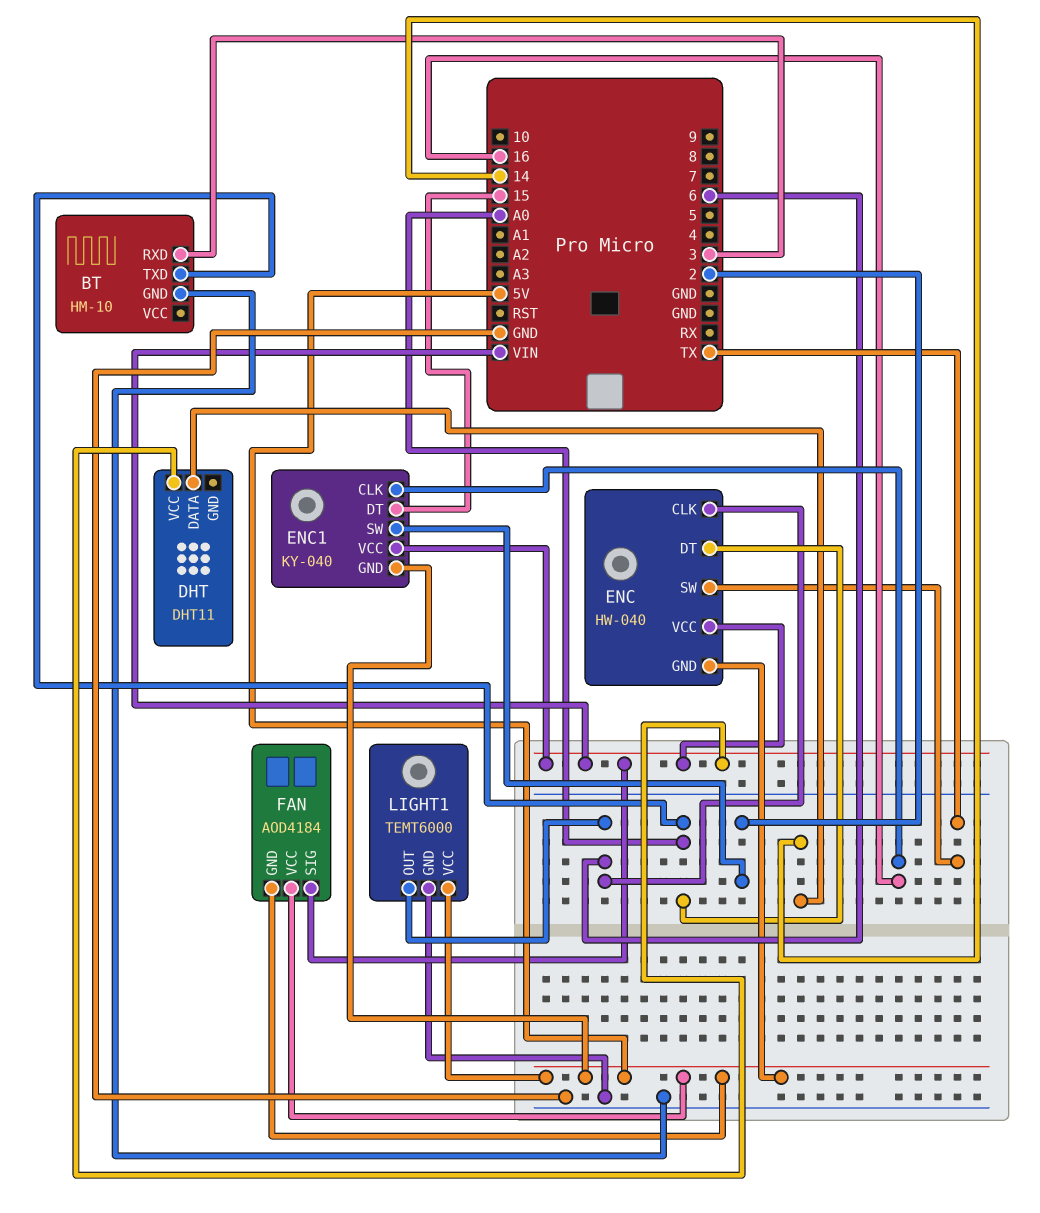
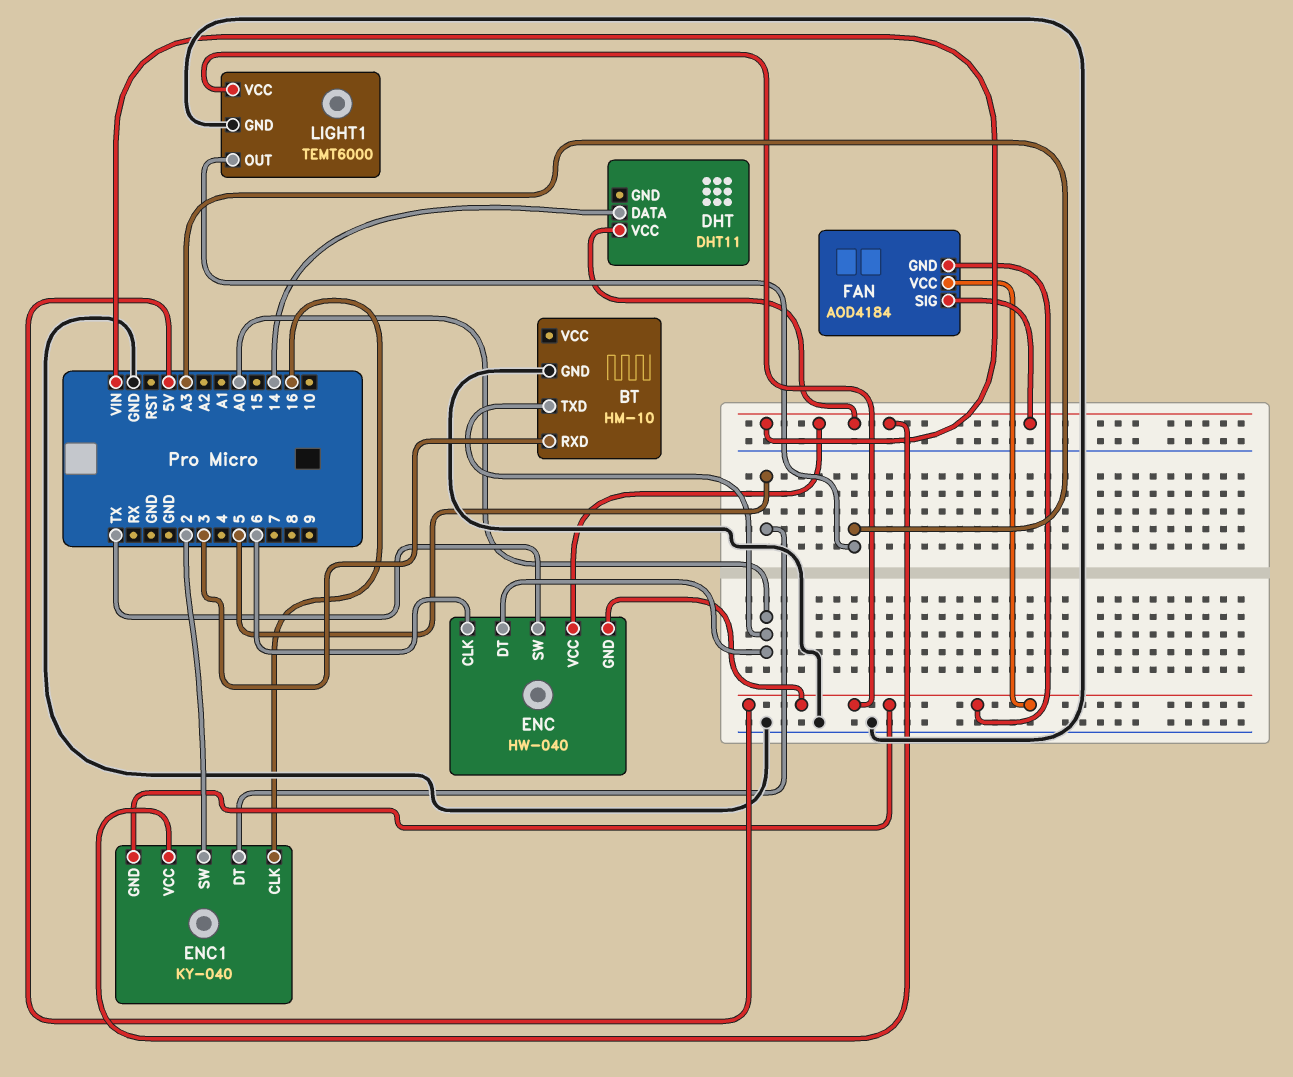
ENC1 pin DT: 15 -> 5
LIGHT1 pin OUT: 6 -> A3

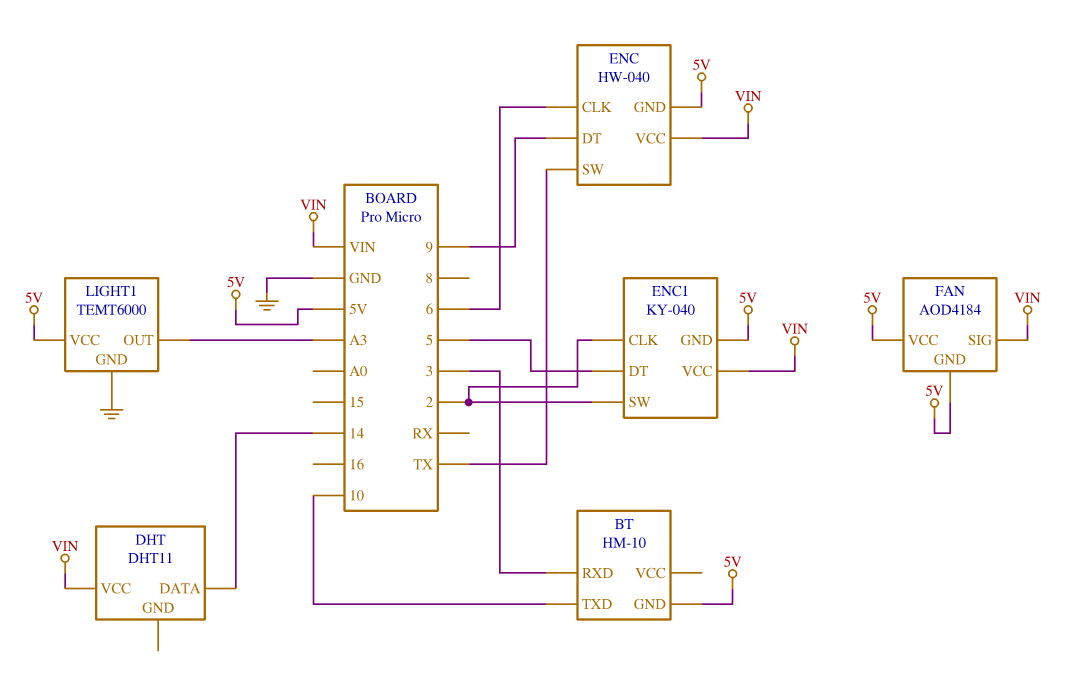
BT pin GND: GND -> 5V
BT pin TXD: A0 -> 10
ENC pin DT: A0 -> 9
ENC1 pin CLK: 16 -> 2

